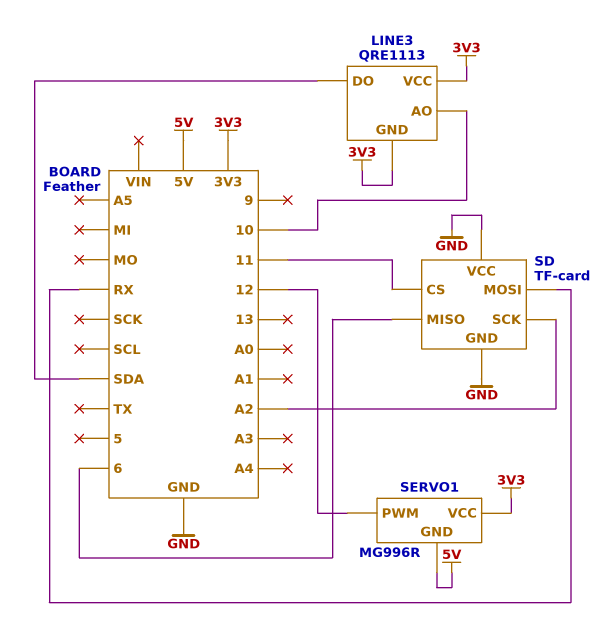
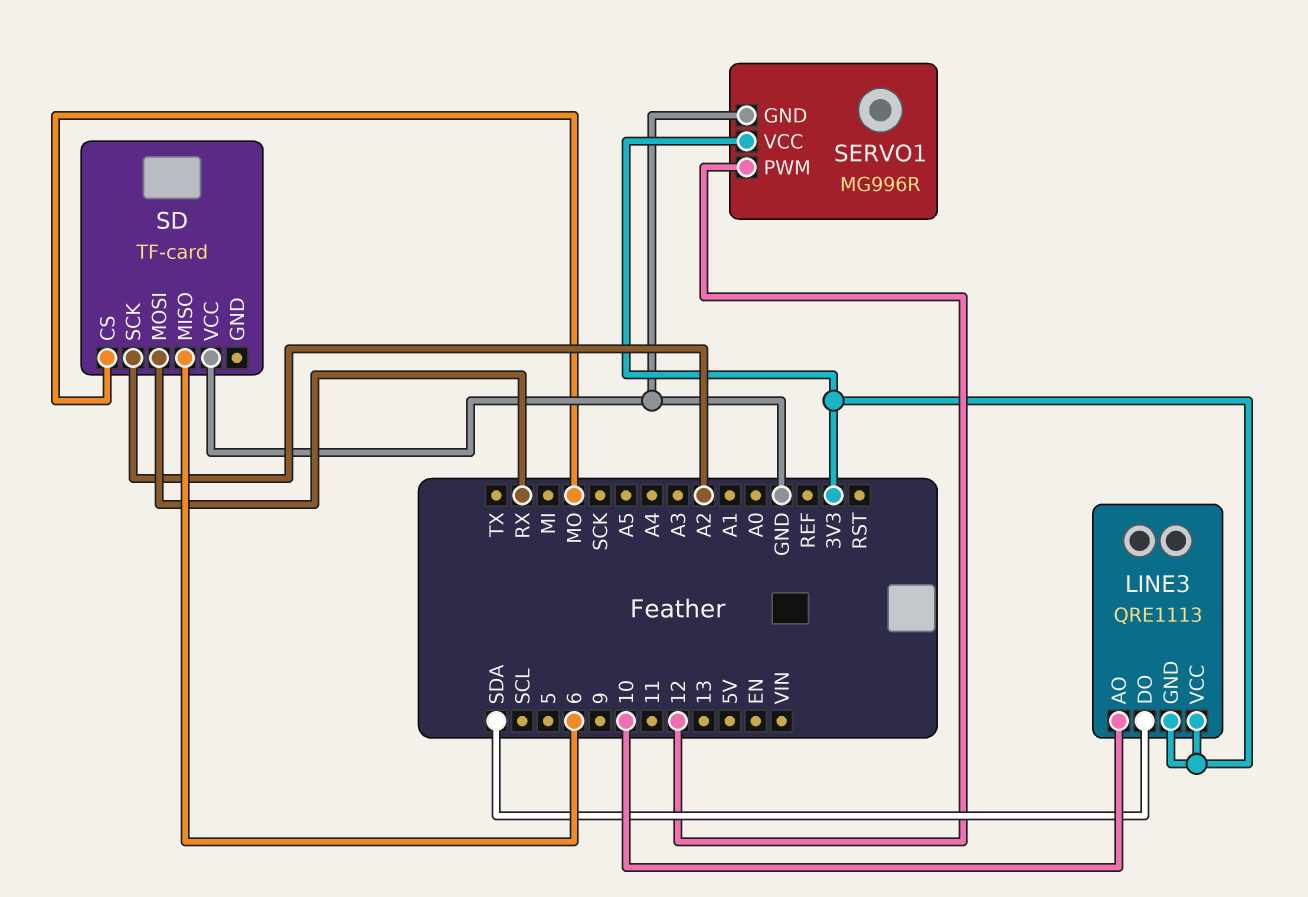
SD pin CS: 11 -> MO
SD pin GND: GND -> none
SERVO1 pin GND: 5V -> GND

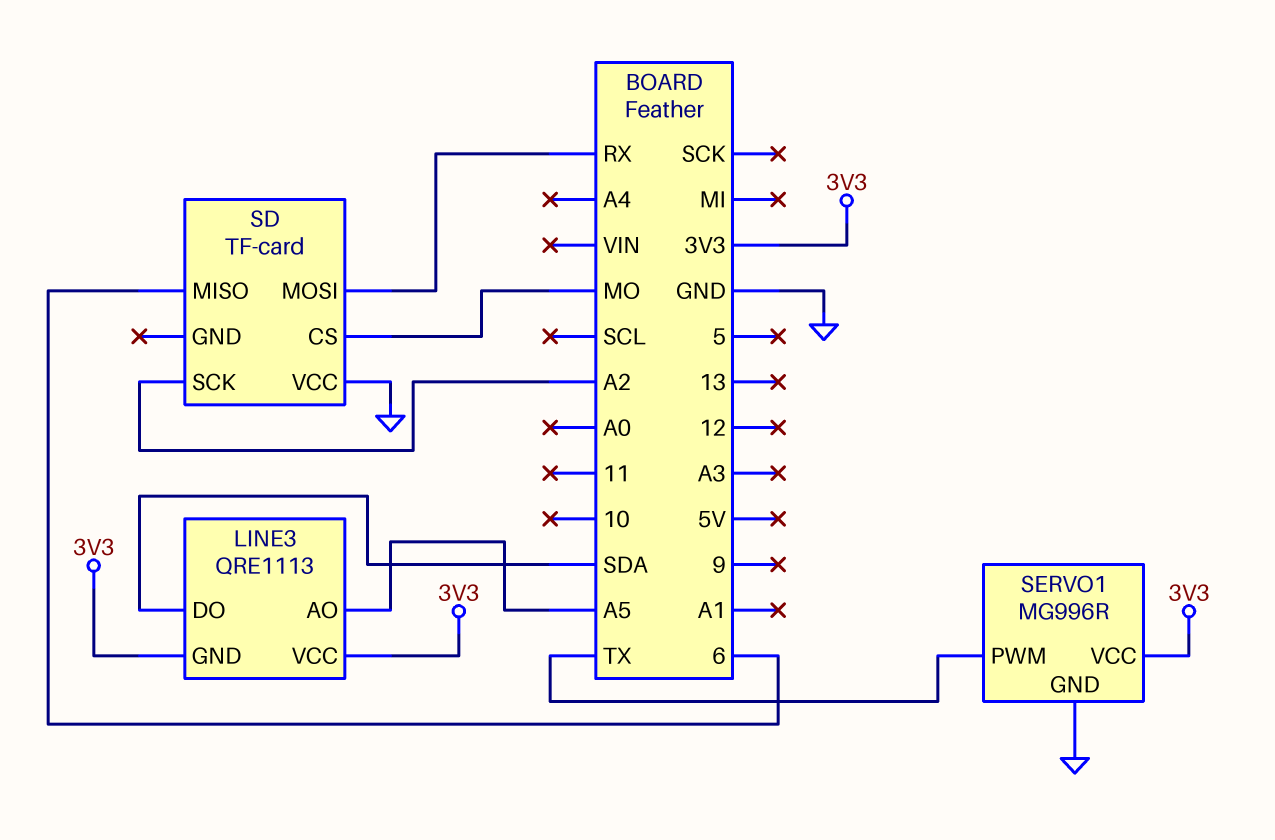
LINE3 pin AO: 10 -> A5
SERVO1 pin PWM: 12 -> TX

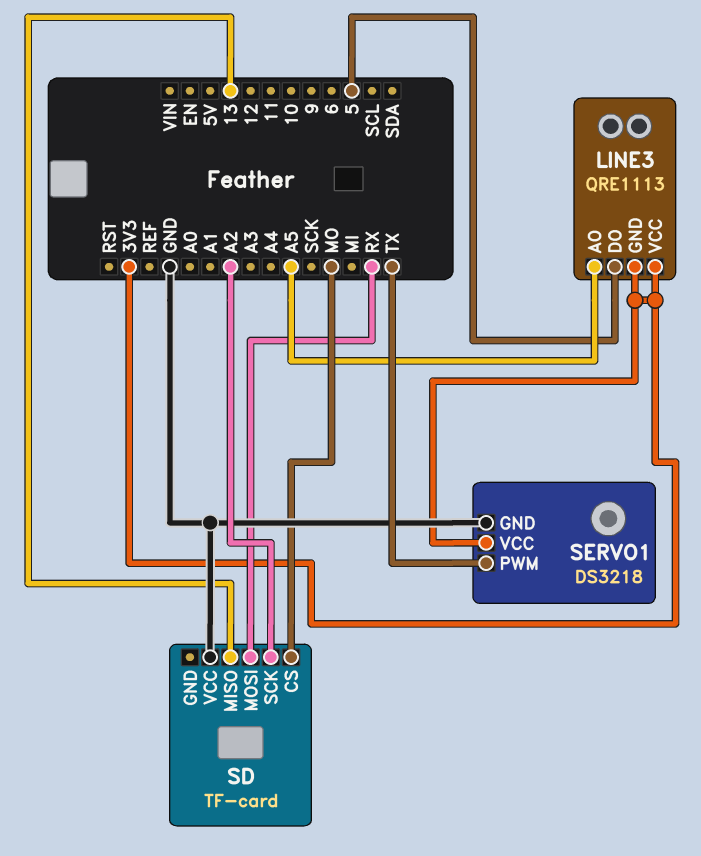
LINE3 pin DO: SDA -> 5
SD pin MISO: 6 -> 13
SERVO1: MG996R -> DS3218

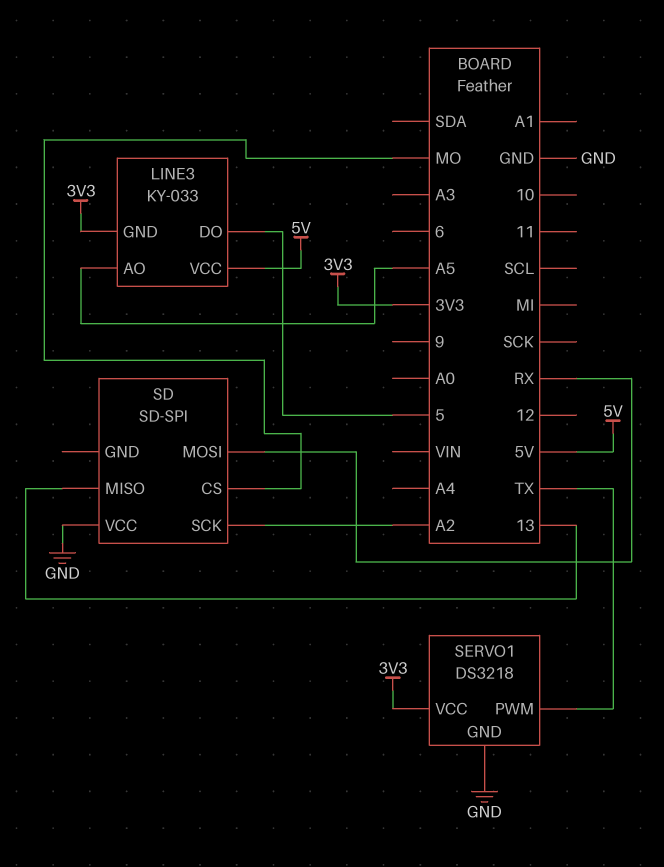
LINE3: QRE1113 -> KY-033
LINE3 pin VCC: 3V3 -> 5V
SD: TF-card -> SD-SPI

